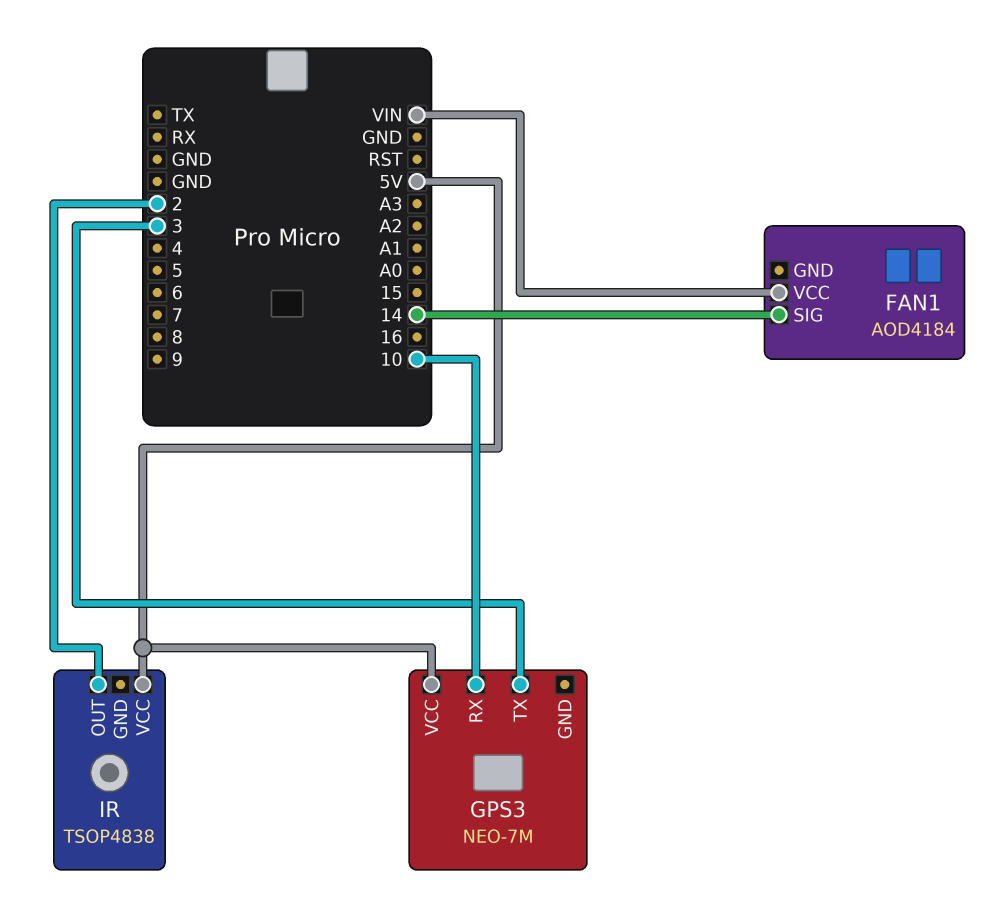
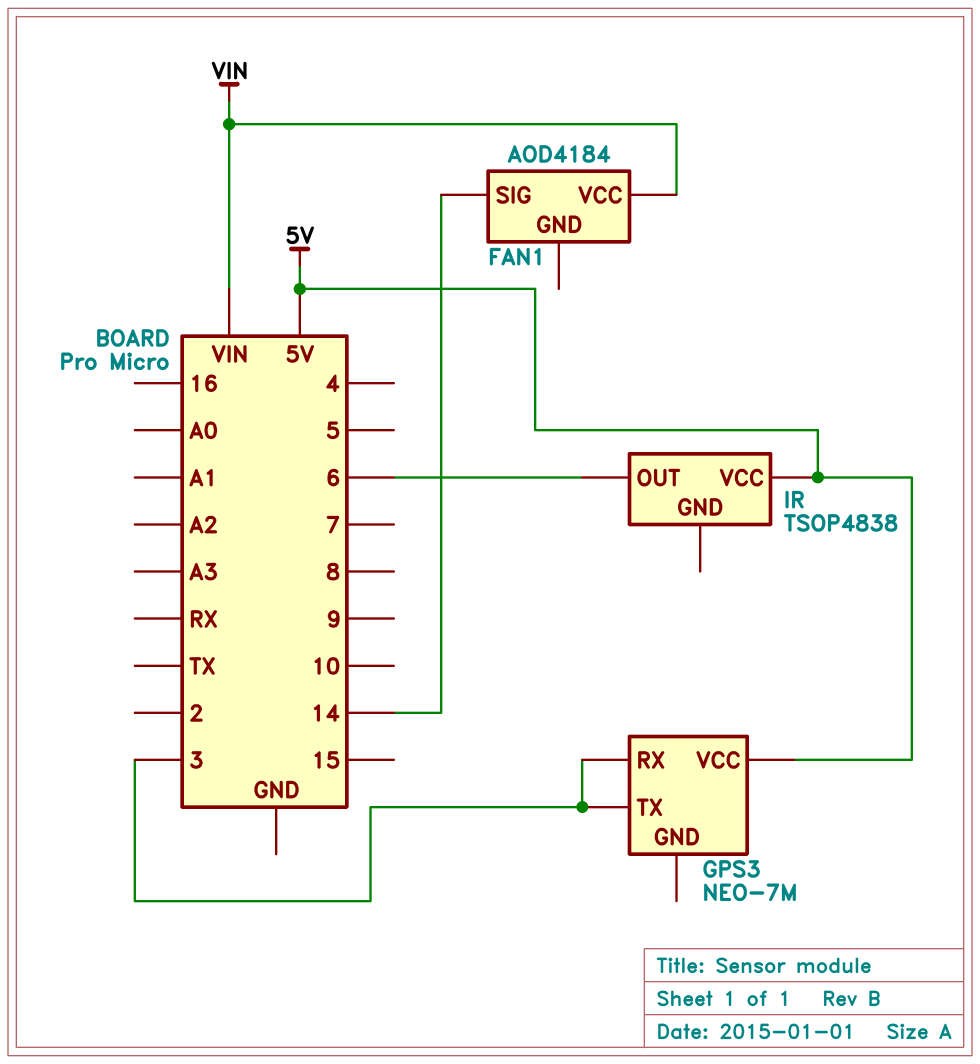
GPS3 pin RX: 10 -> 3
IR pin OUT: 2 -> 6

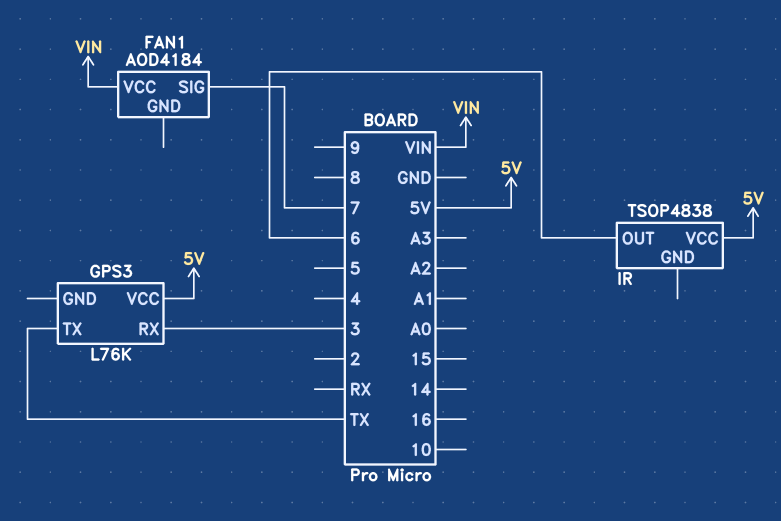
FAN1 pin SIG: 14 -> 7
GPS3: NEO-7M -> L76K
GPS3 pin TX: 3 -> TX

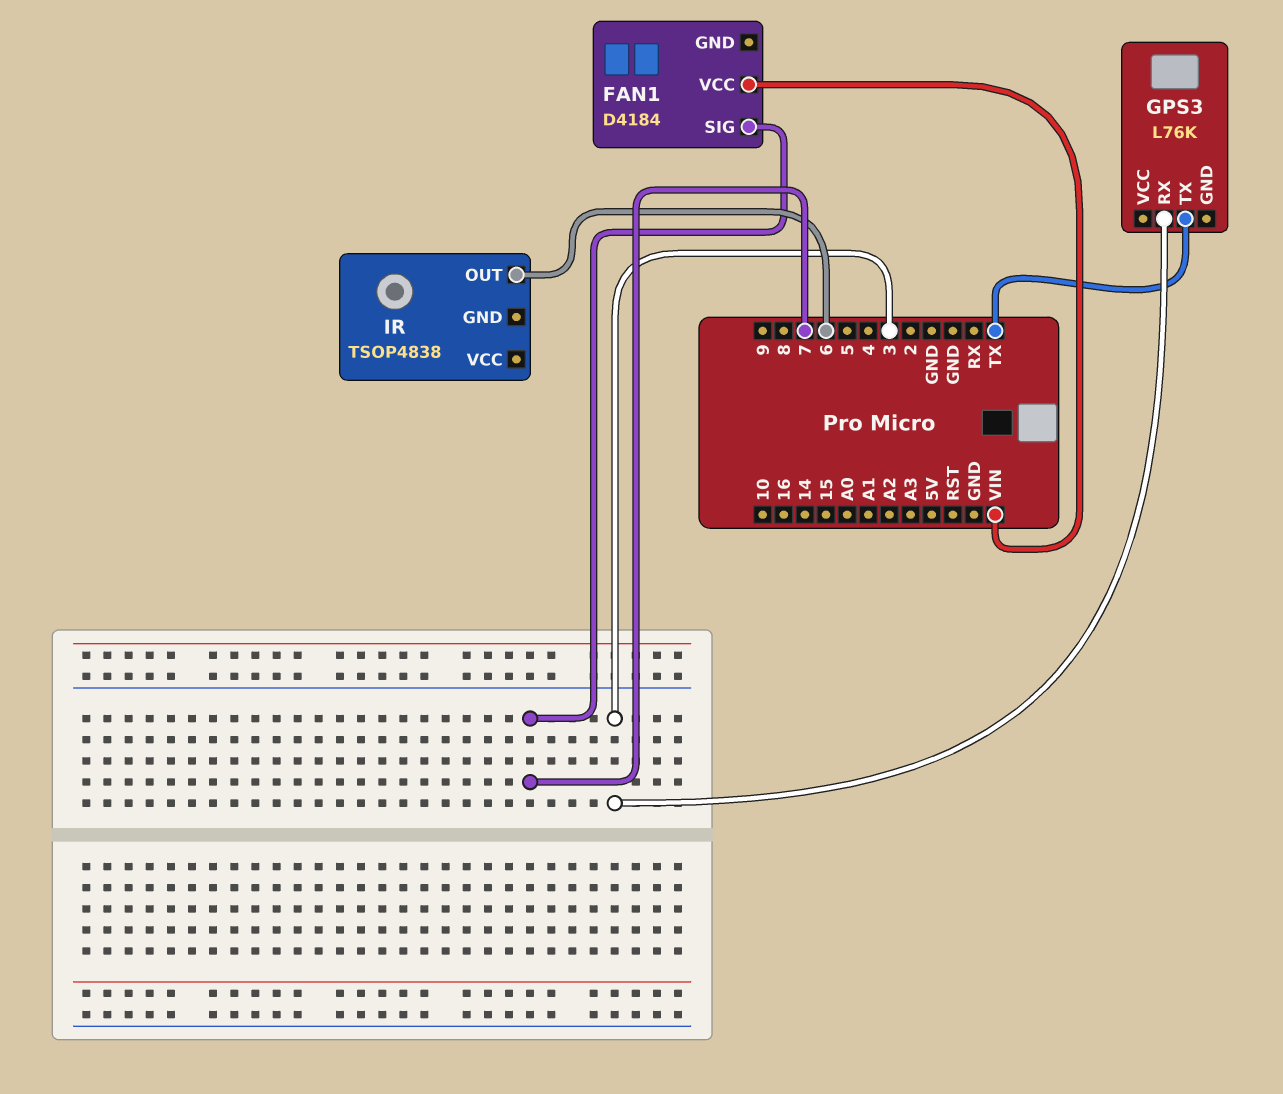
FAN1: AOD4184 -> D4184
GPS3 pin VCC: 5V -> none
IR pin VCC: 5V -> none

